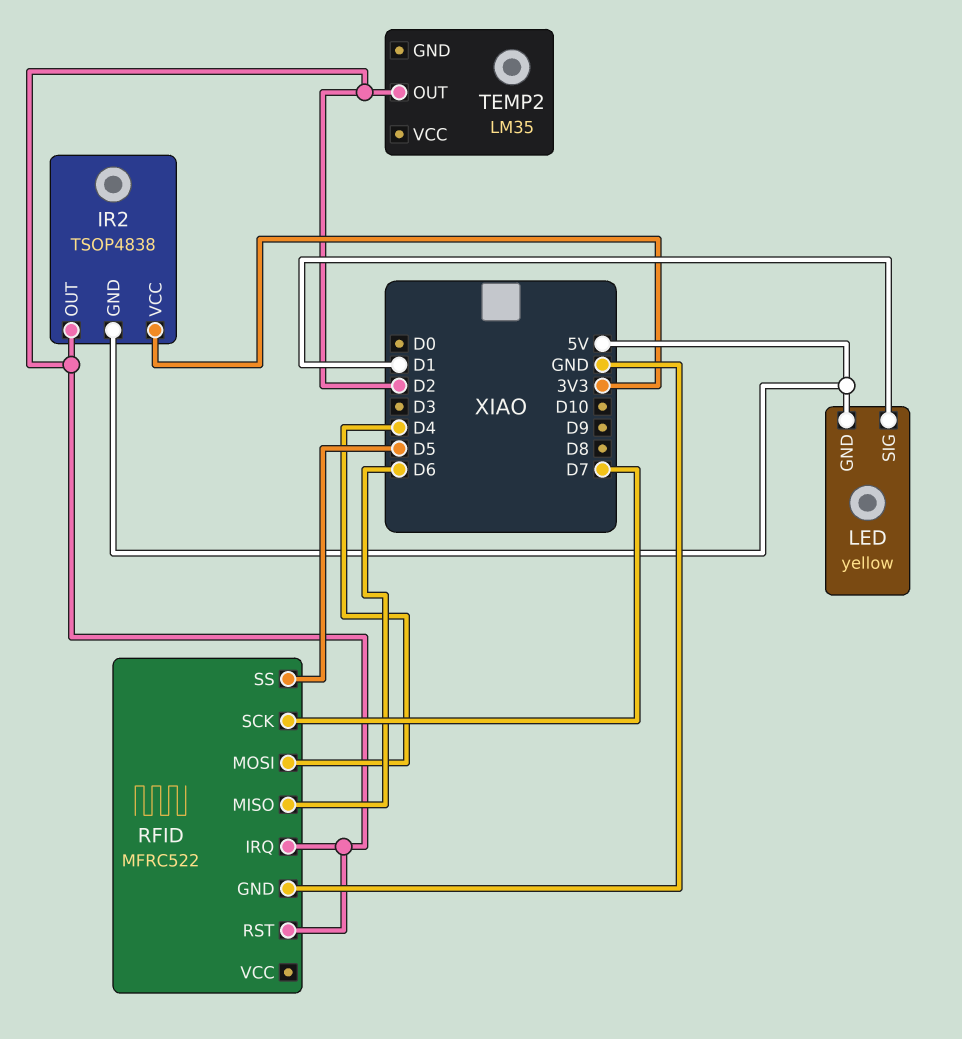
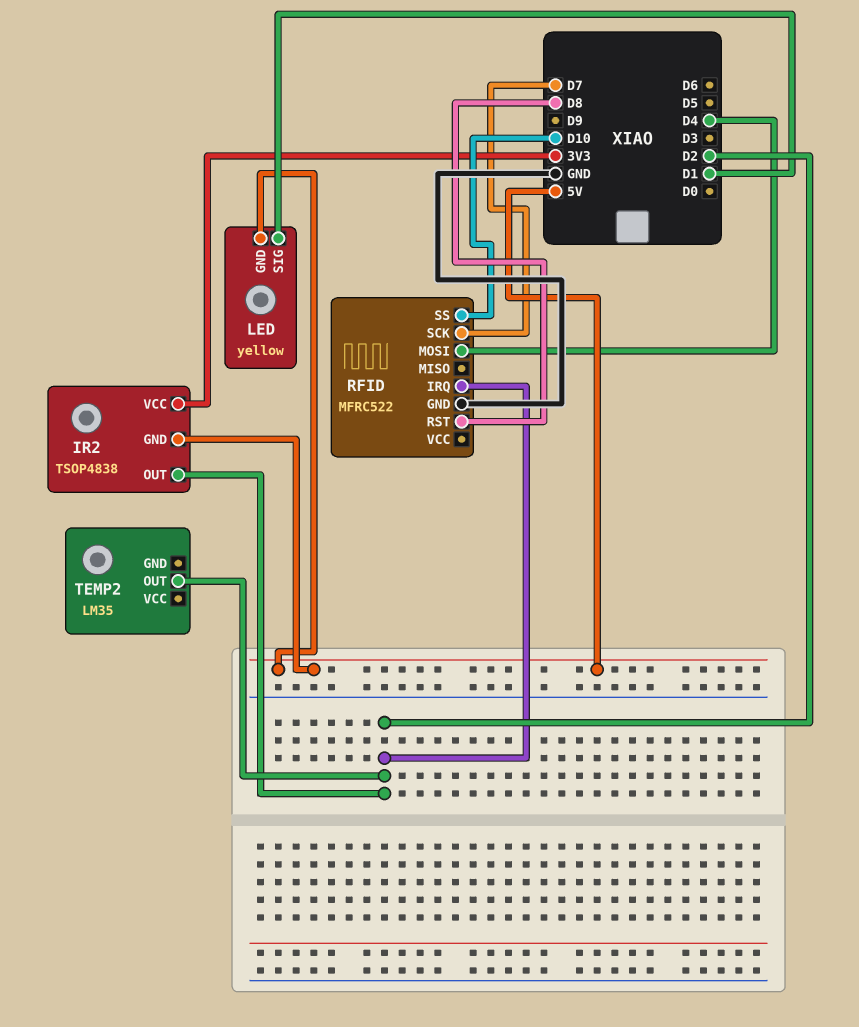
RFID pin MISO: D6 -> none
RFID pin RST: D2 -> D8
RFID pin SS: D5 -> D10

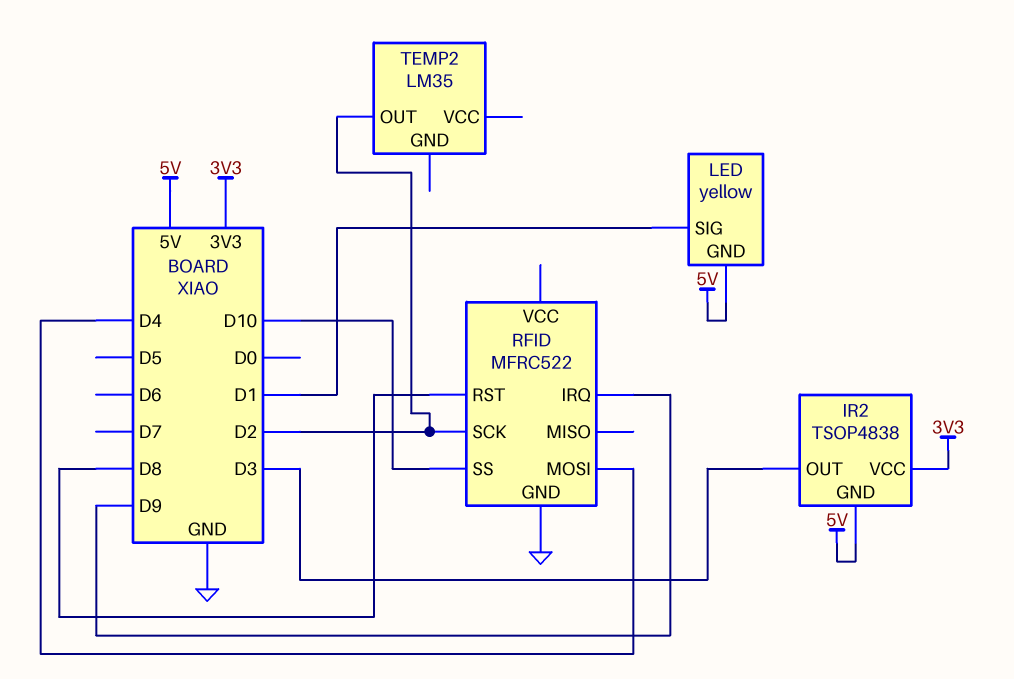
IR2 pin OUT: D2 -> D3
RFID pin IRQ: D2 -> D9
RFID pin SCK: D7 -> D2

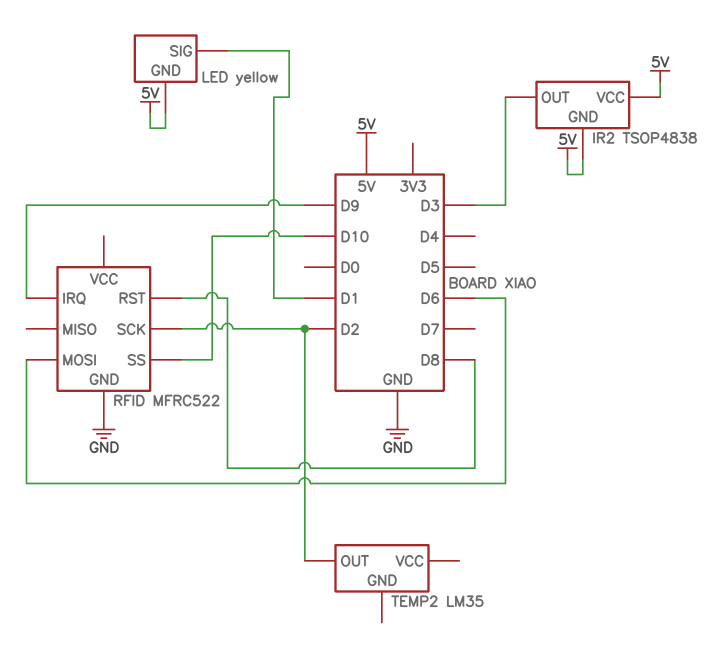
IR2 pin VCC: 3V3 -> 5V
RFID pin MOSI: D4 -> D6

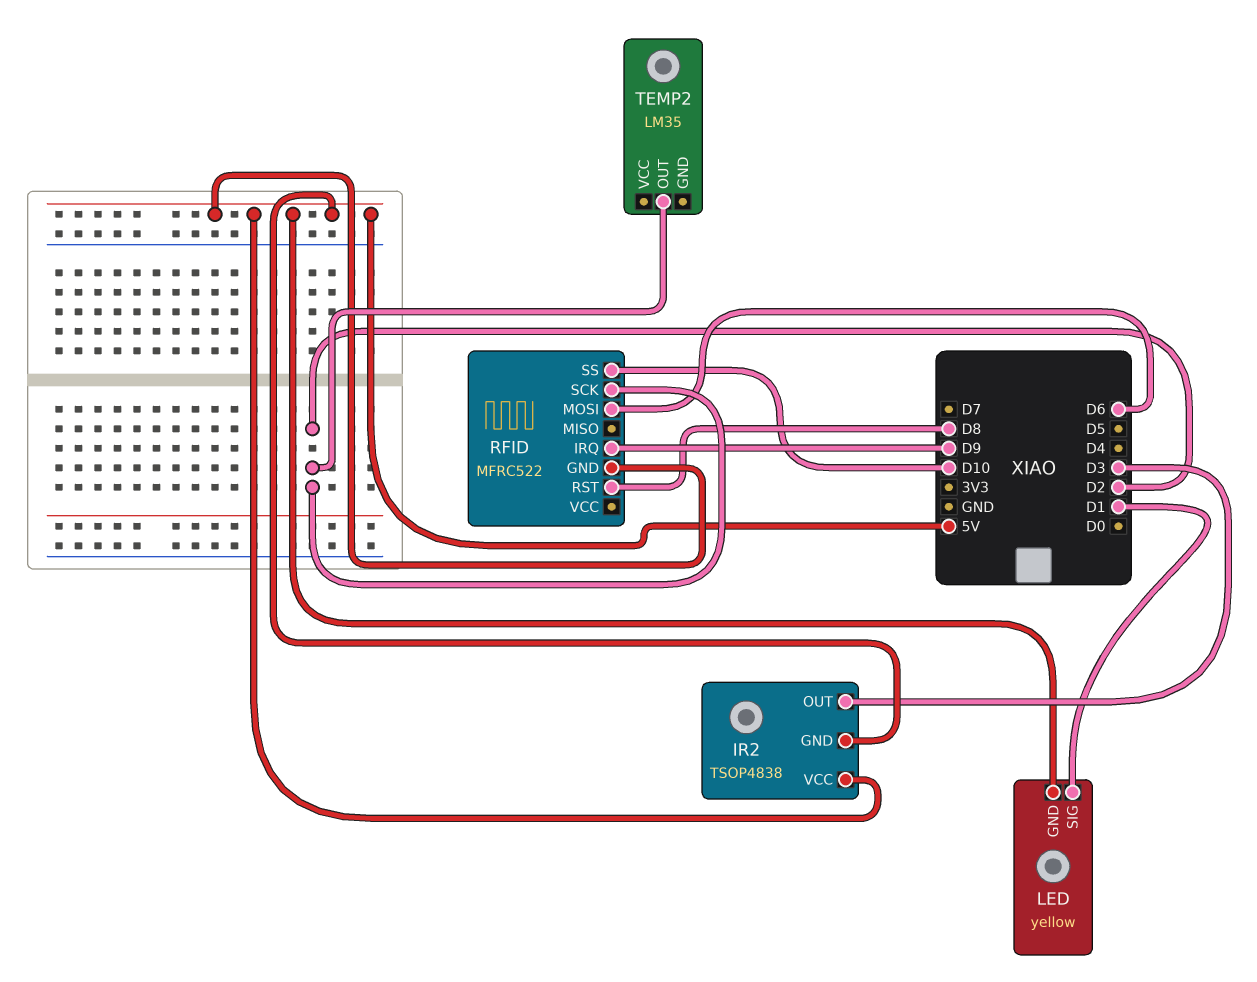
RFID pin GND: GND -> 5V

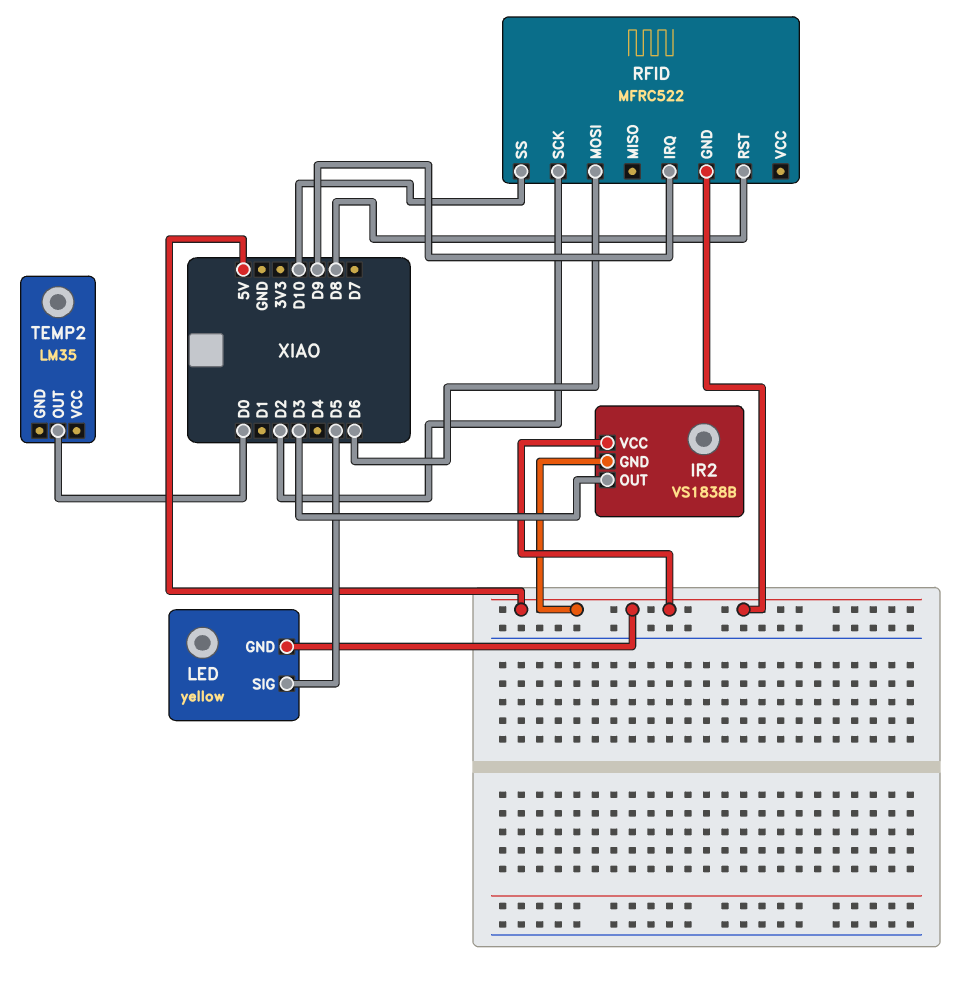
IR2: TSOP4838 -> VS1838B
LED pin SIG: D1 -> D5
TEMP2 pin OUT: D2 -> D0

